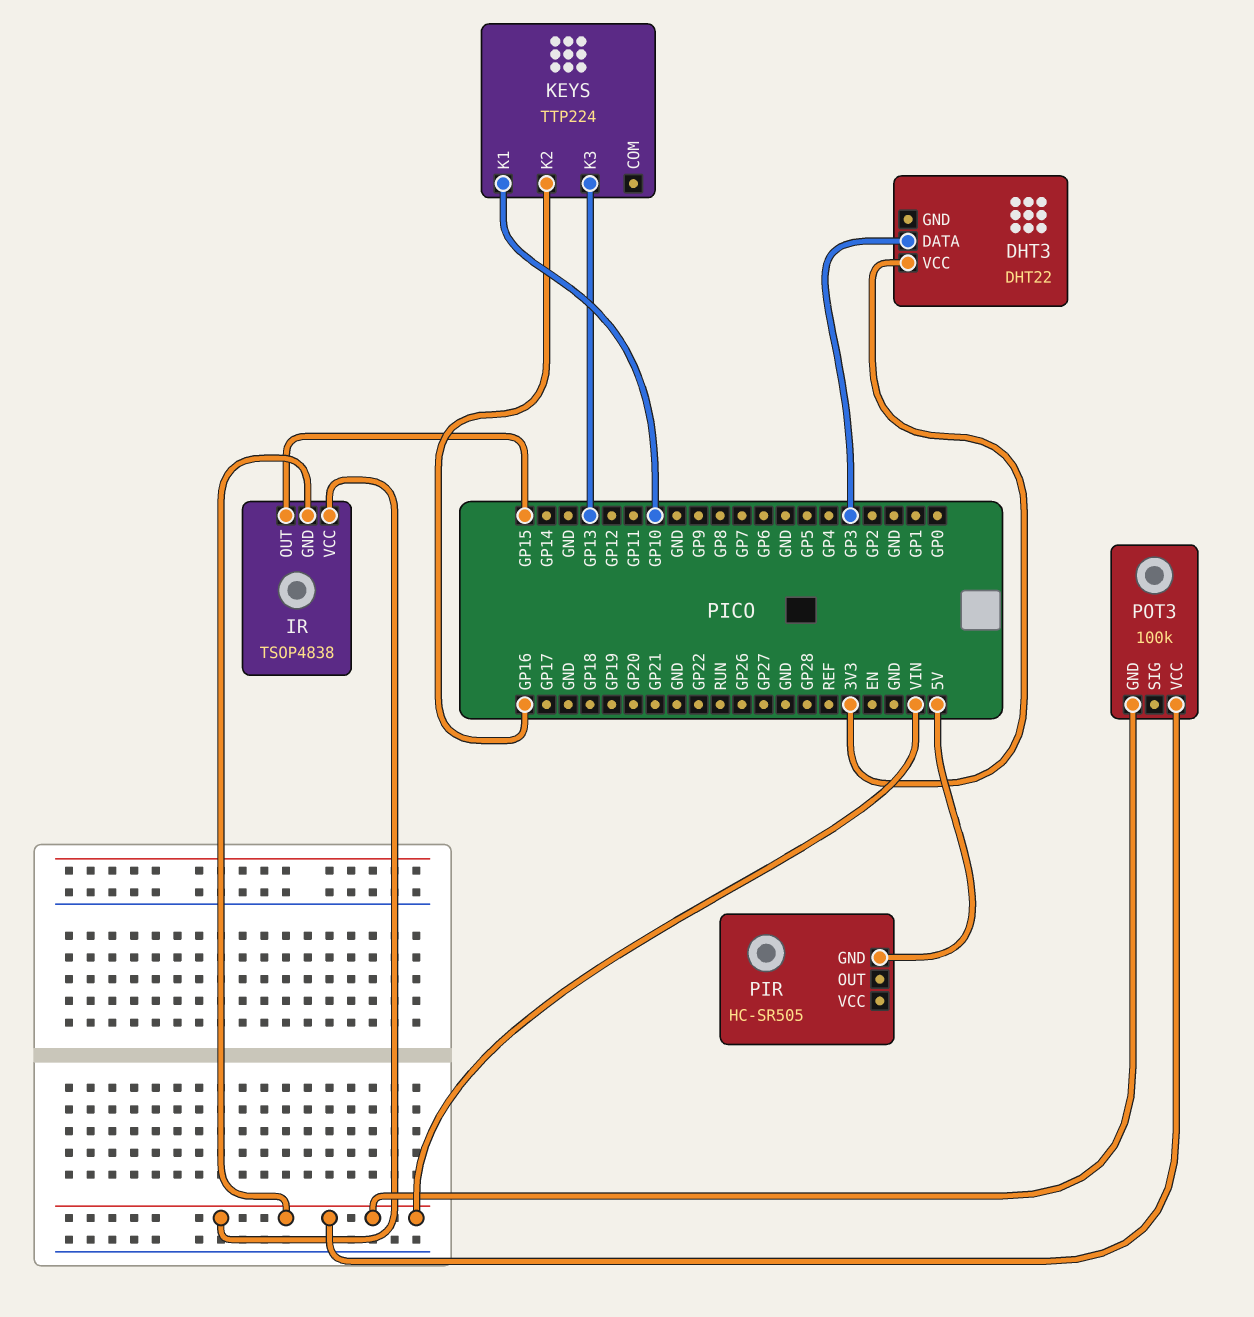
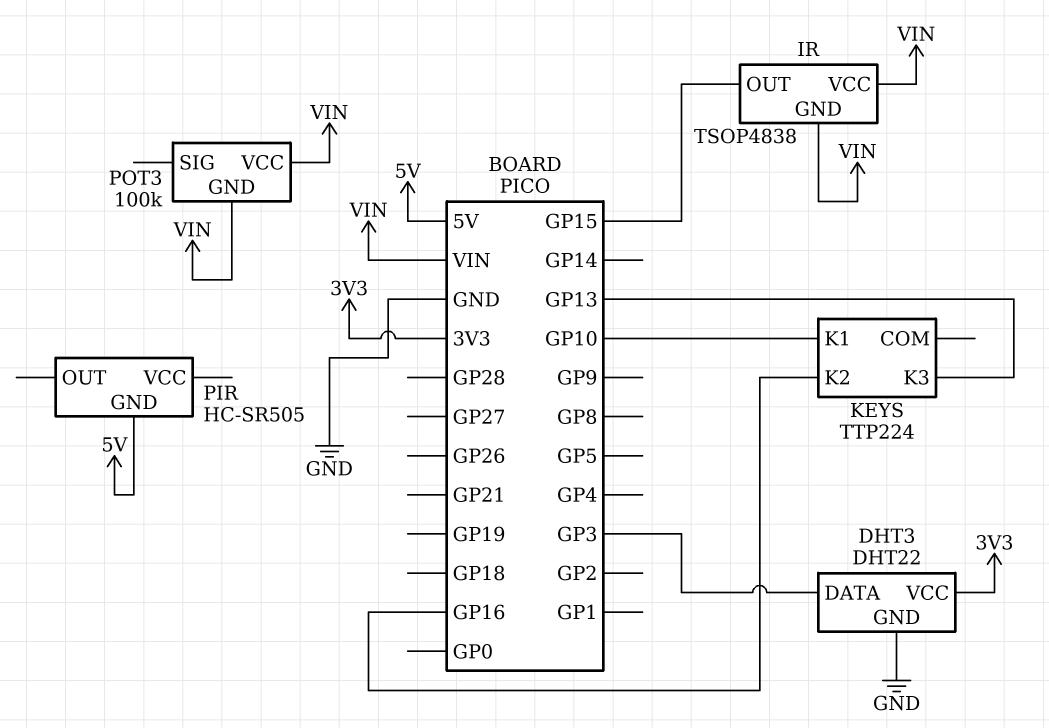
DHT3 pin GND: none -> GND

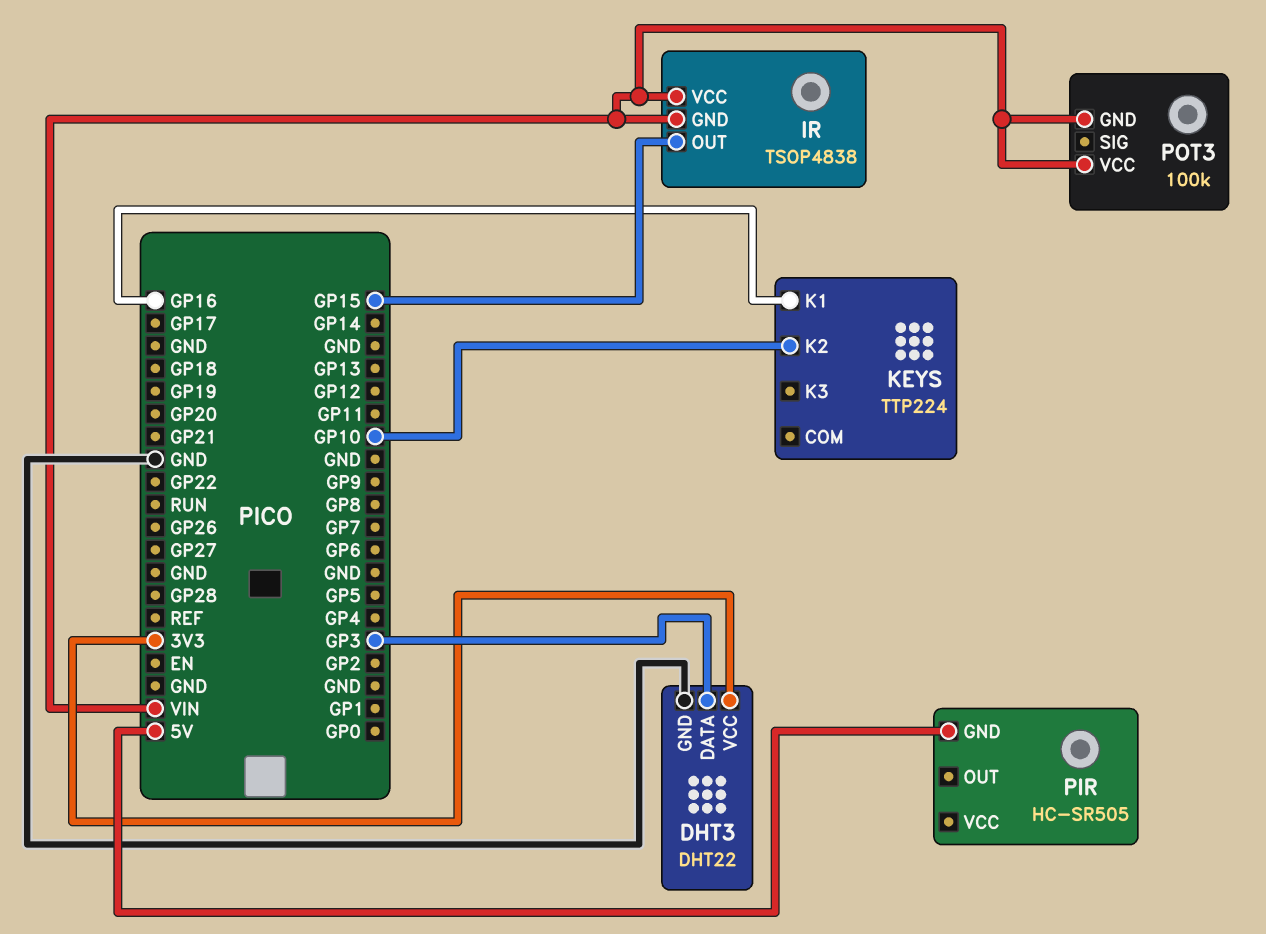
KEYS pin K1: GP10 -> GP16
KEYS pin K2: GP16 -> GP10
KEYS pin K3: GP13 -> none

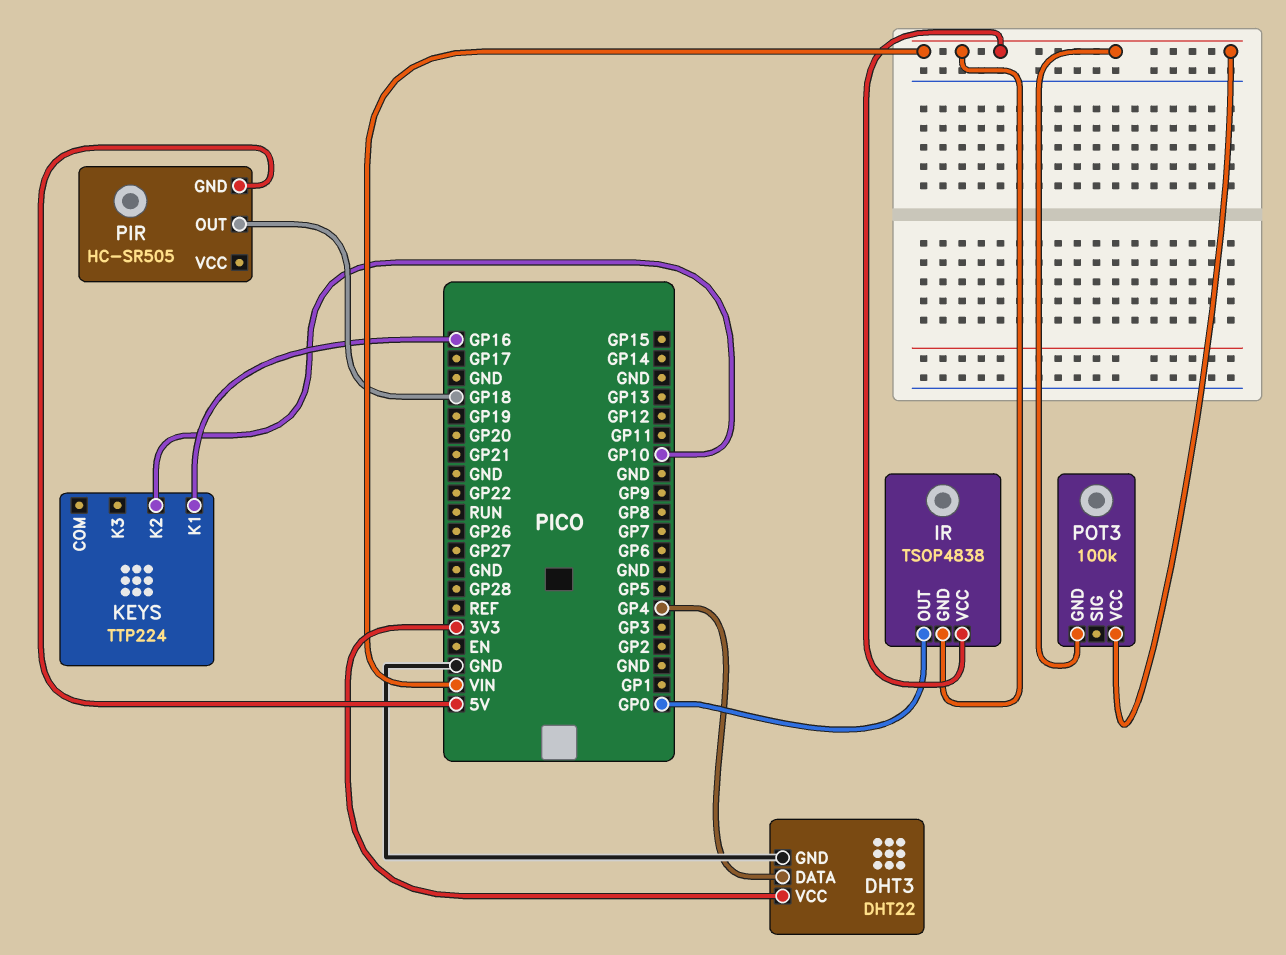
DHT3 pin DATA: GP3 -> GP4
IR pin OUT: GP15 -> GP0
PIR pin OUT: none -> GP18

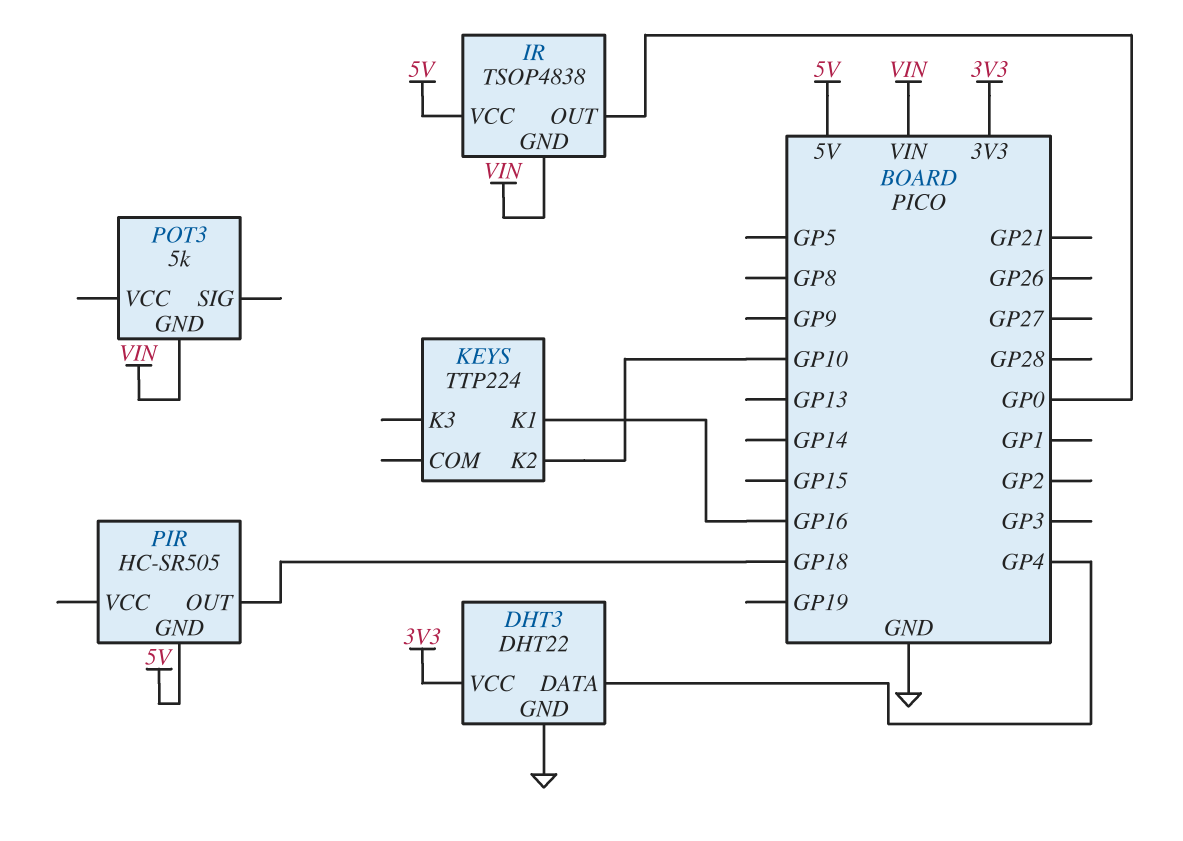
IR pin VCC: VIN -> 5V
POT3: 100k -> 5k
POT3 pin VCC: VIN -> none

